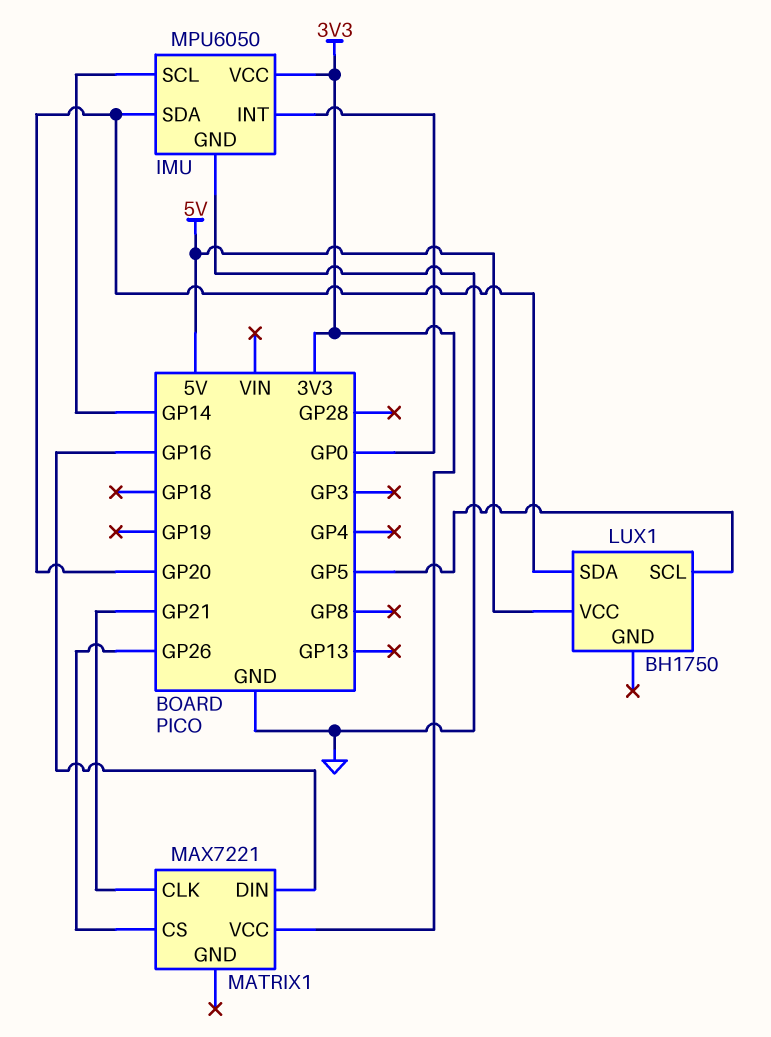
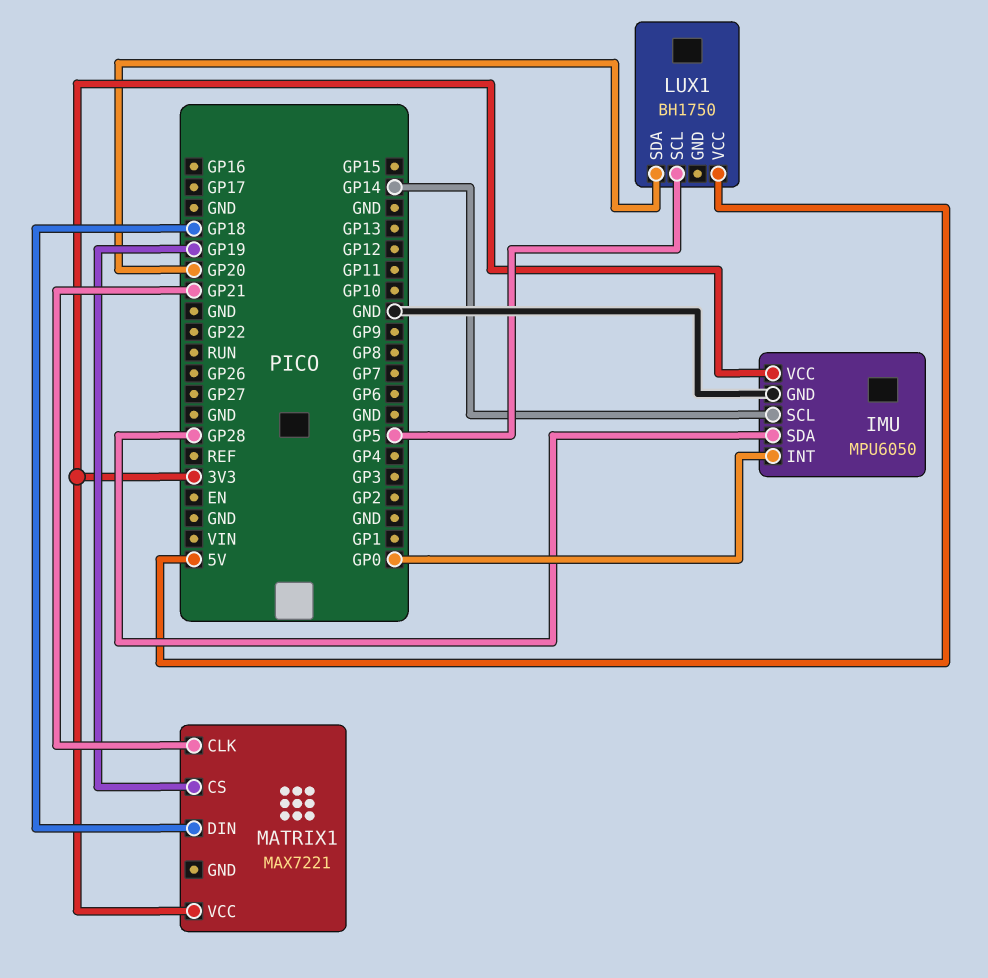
IMU pin SDA: GP20 -> GP28
MATRIX1 pin CS: GP26 -> GP19
MATRIX1 pin DIN: GP16 -> GP18

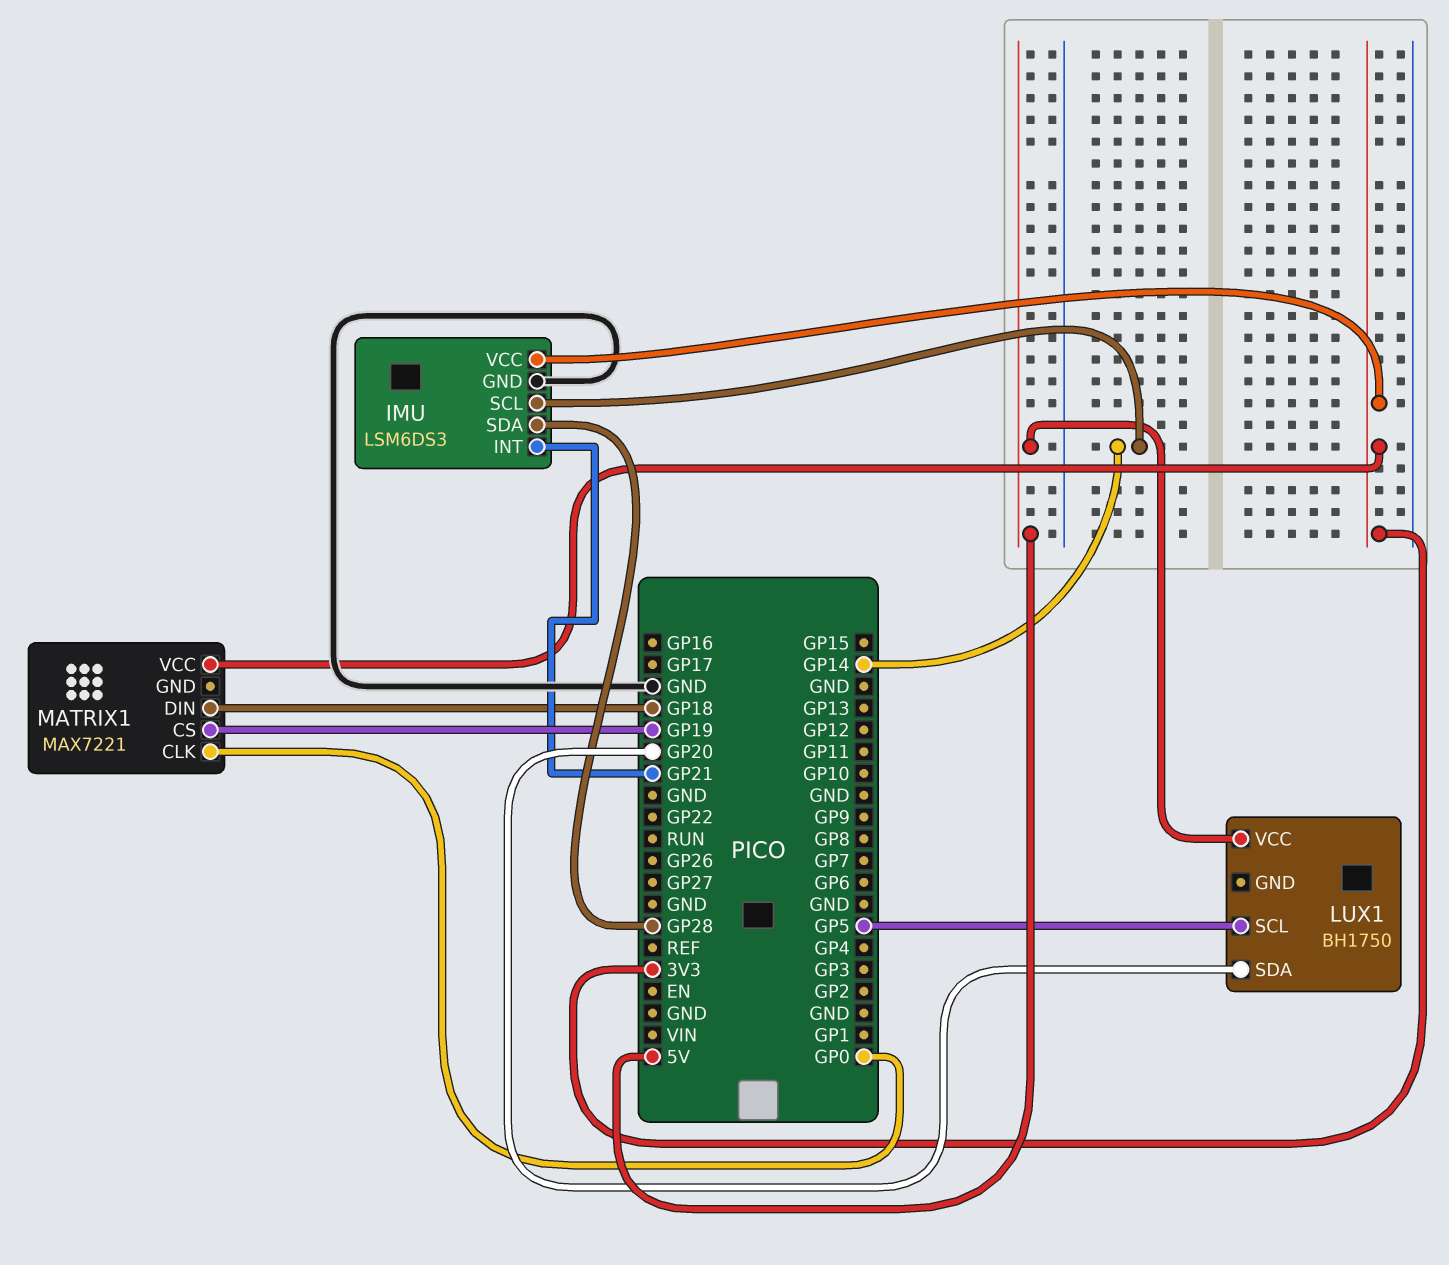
IMU: MPU6050 -> LSM6DS3
IMU pin INT: GP0 -> GP21
MATRIX1 pin CLK: GP21 -> GP0

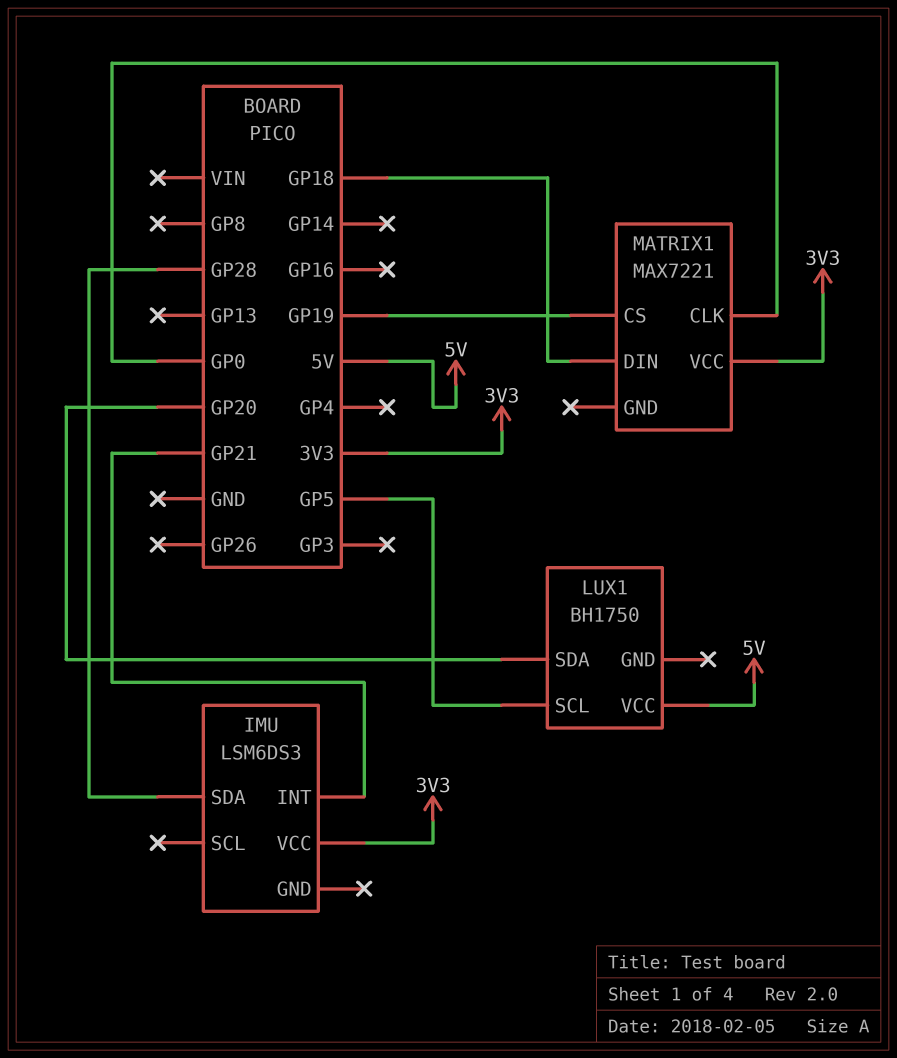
IMU pin GND: GND -> none
IMU pin SCL: GP14 -> none

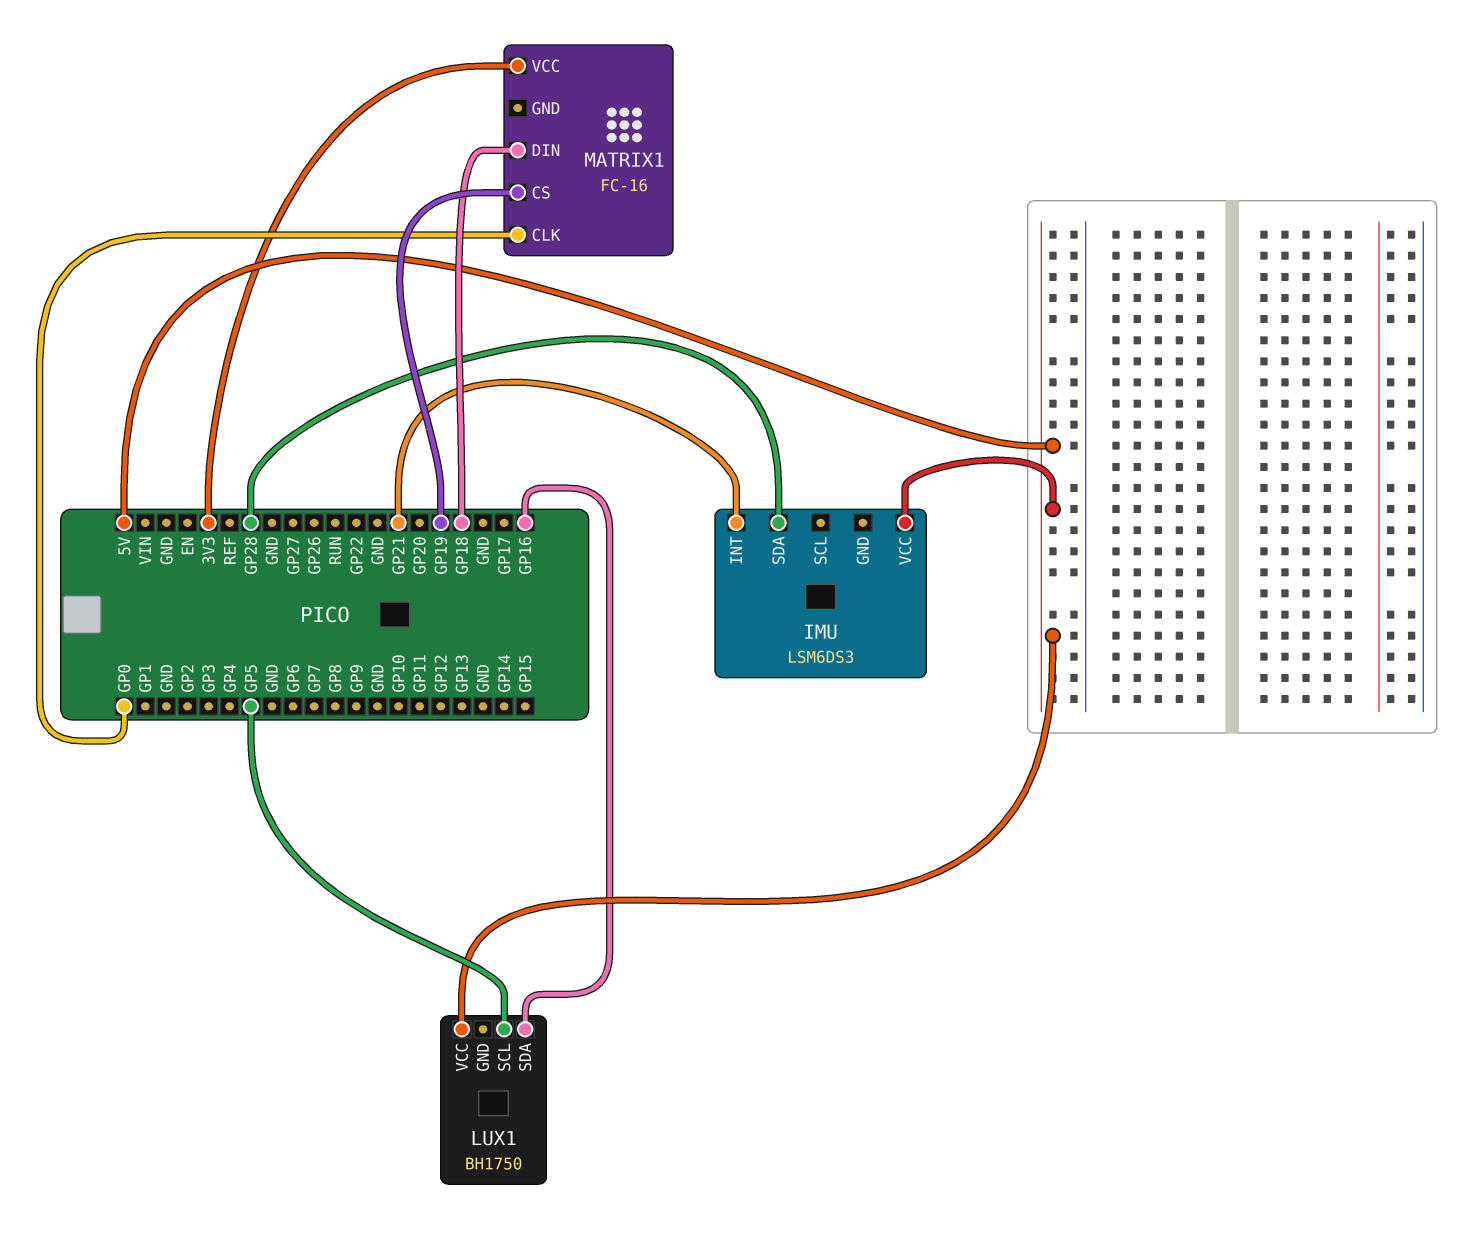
IMU pin VCC: 3V3 -> 5V
LUX1 pin SDA: GP20 -> GP16
MATRIX1: MAX7221 -> FC-16

